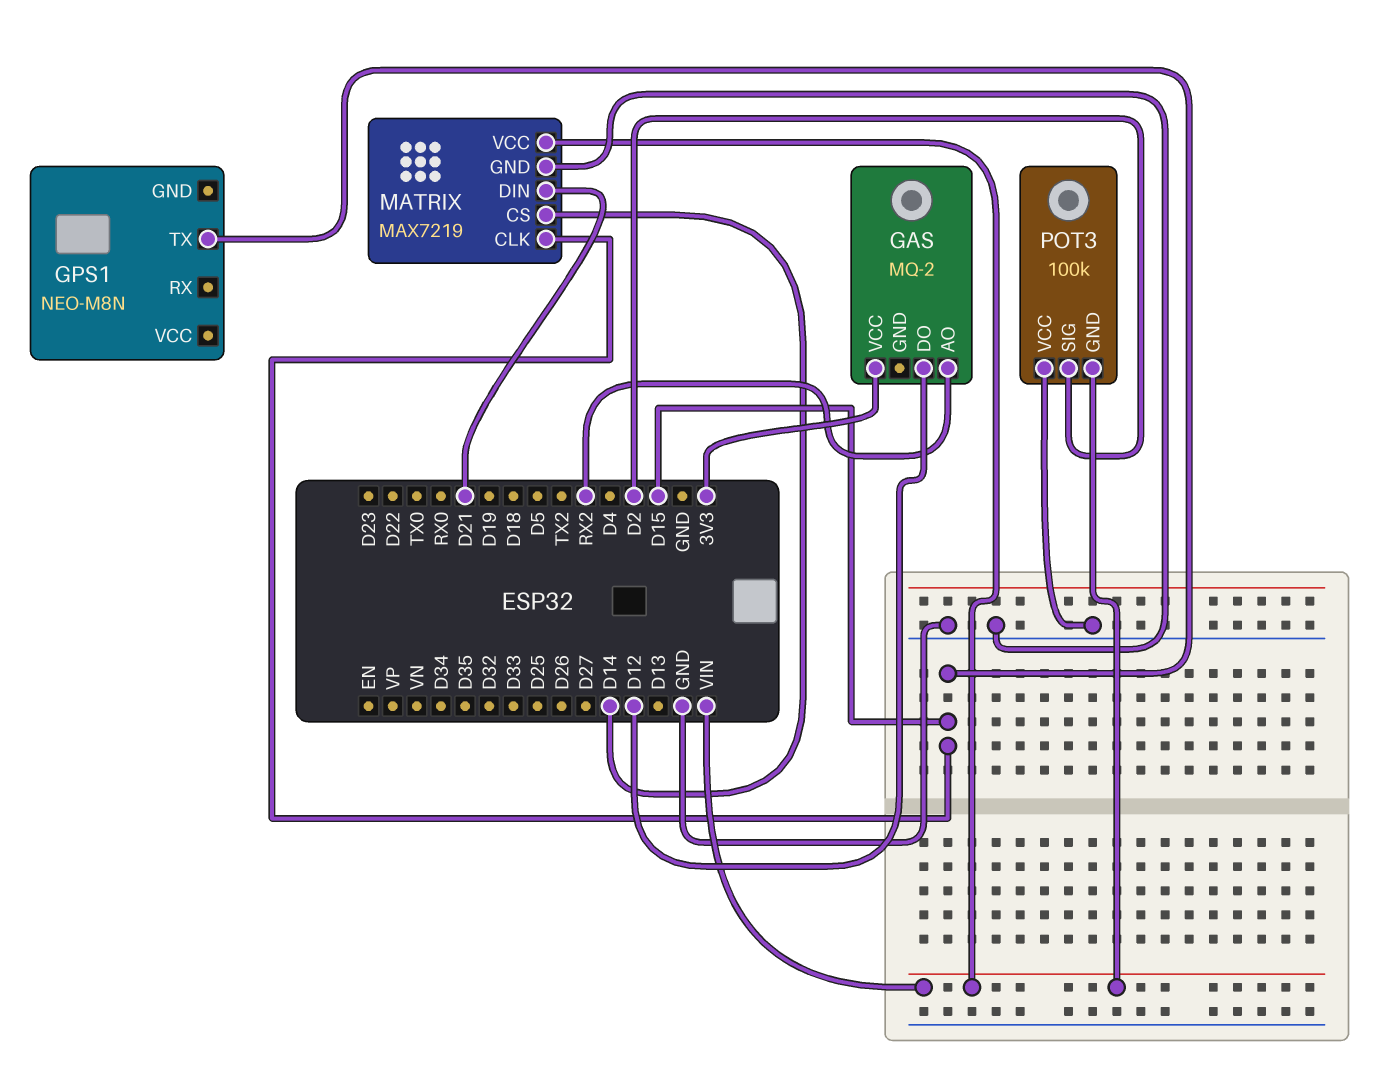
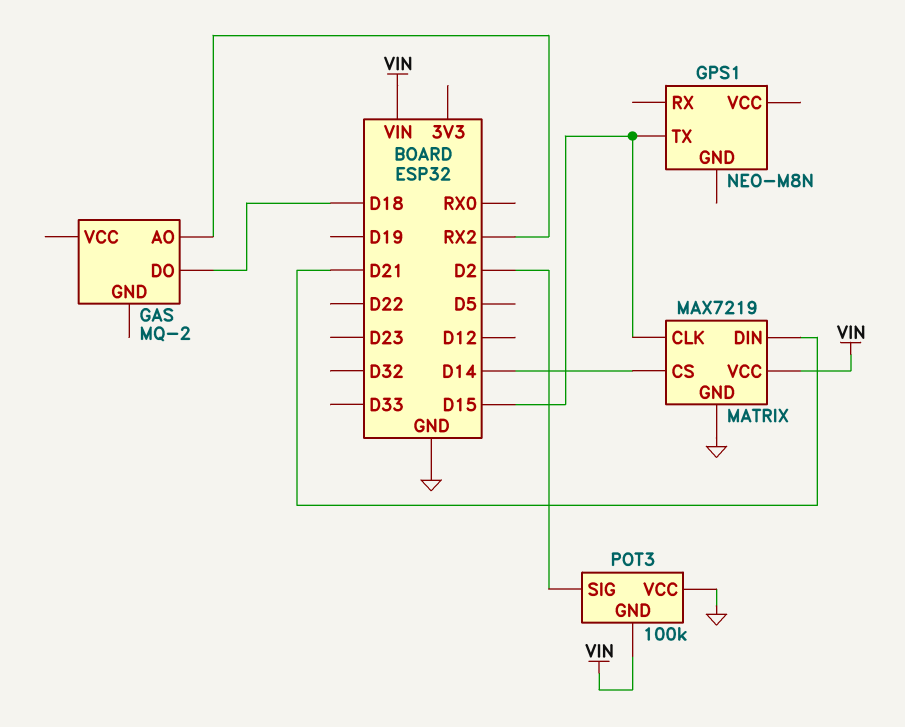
GAS pin DO: D12 -> D18
GAS pin VCC: 3V3 -> none

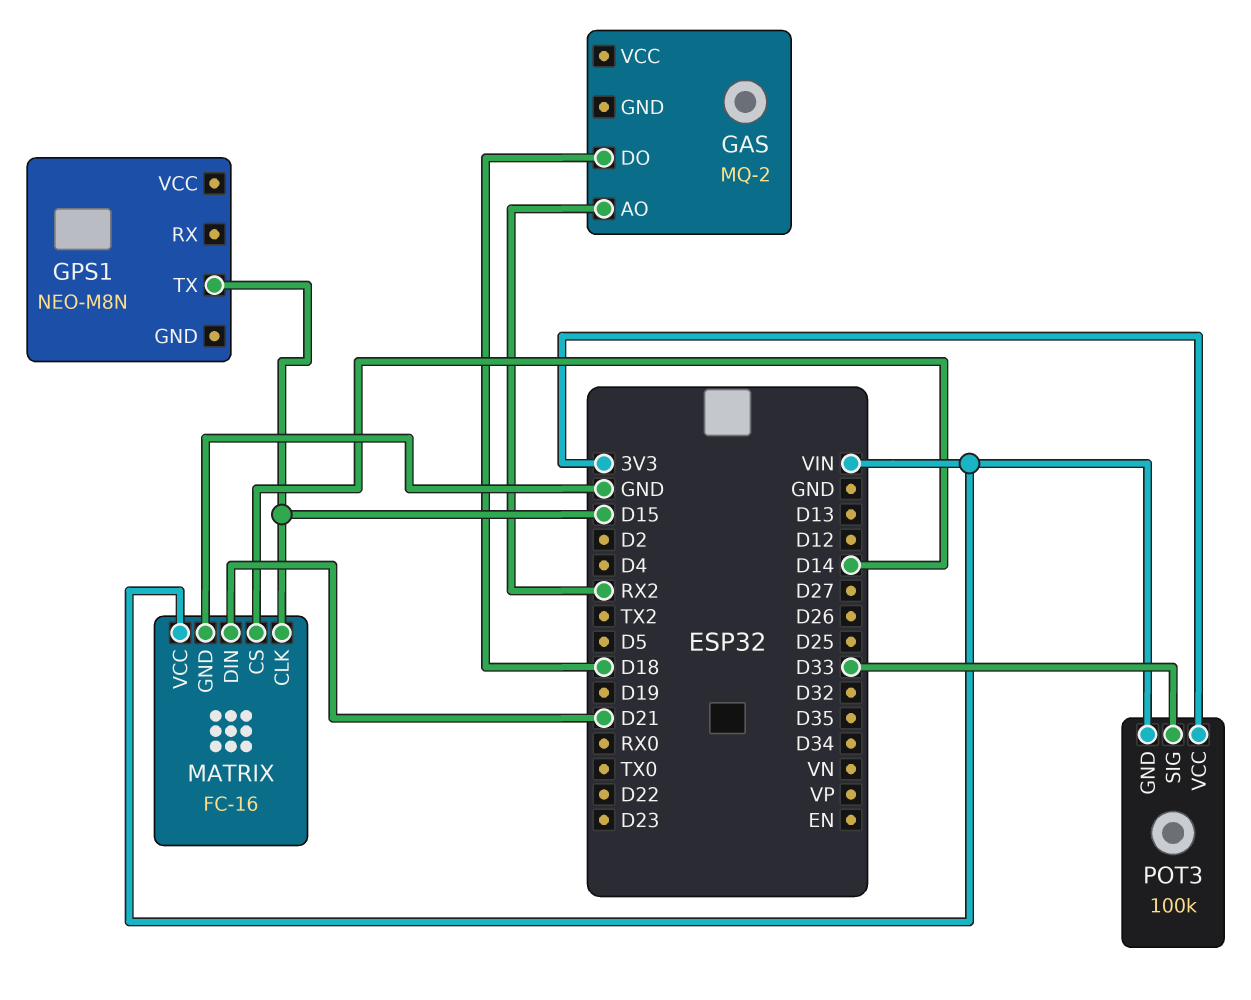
MATRIX: MAX7219 -> FC-16
POT3 pin SIG: D2 -> D33
POT3 pin VCC: GND -> 3V3

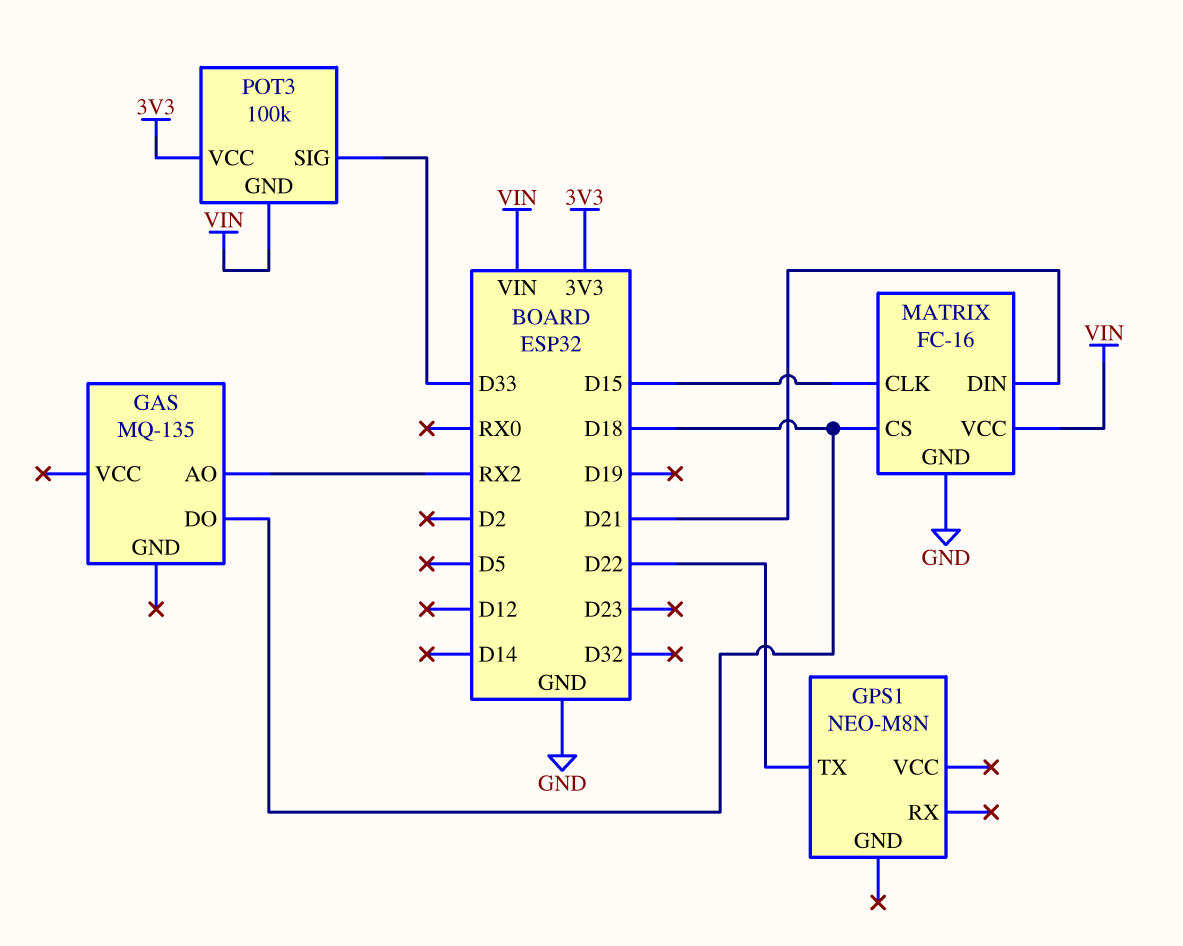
GAS: MQ-2 -> MQ-135
GPS1 pin TX: D15 -> D22
MATRIX pin CS: D14 -> D18

